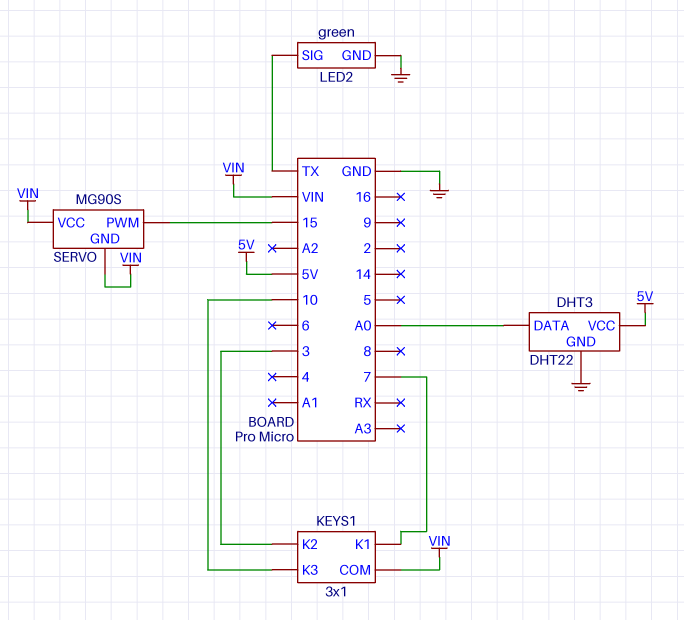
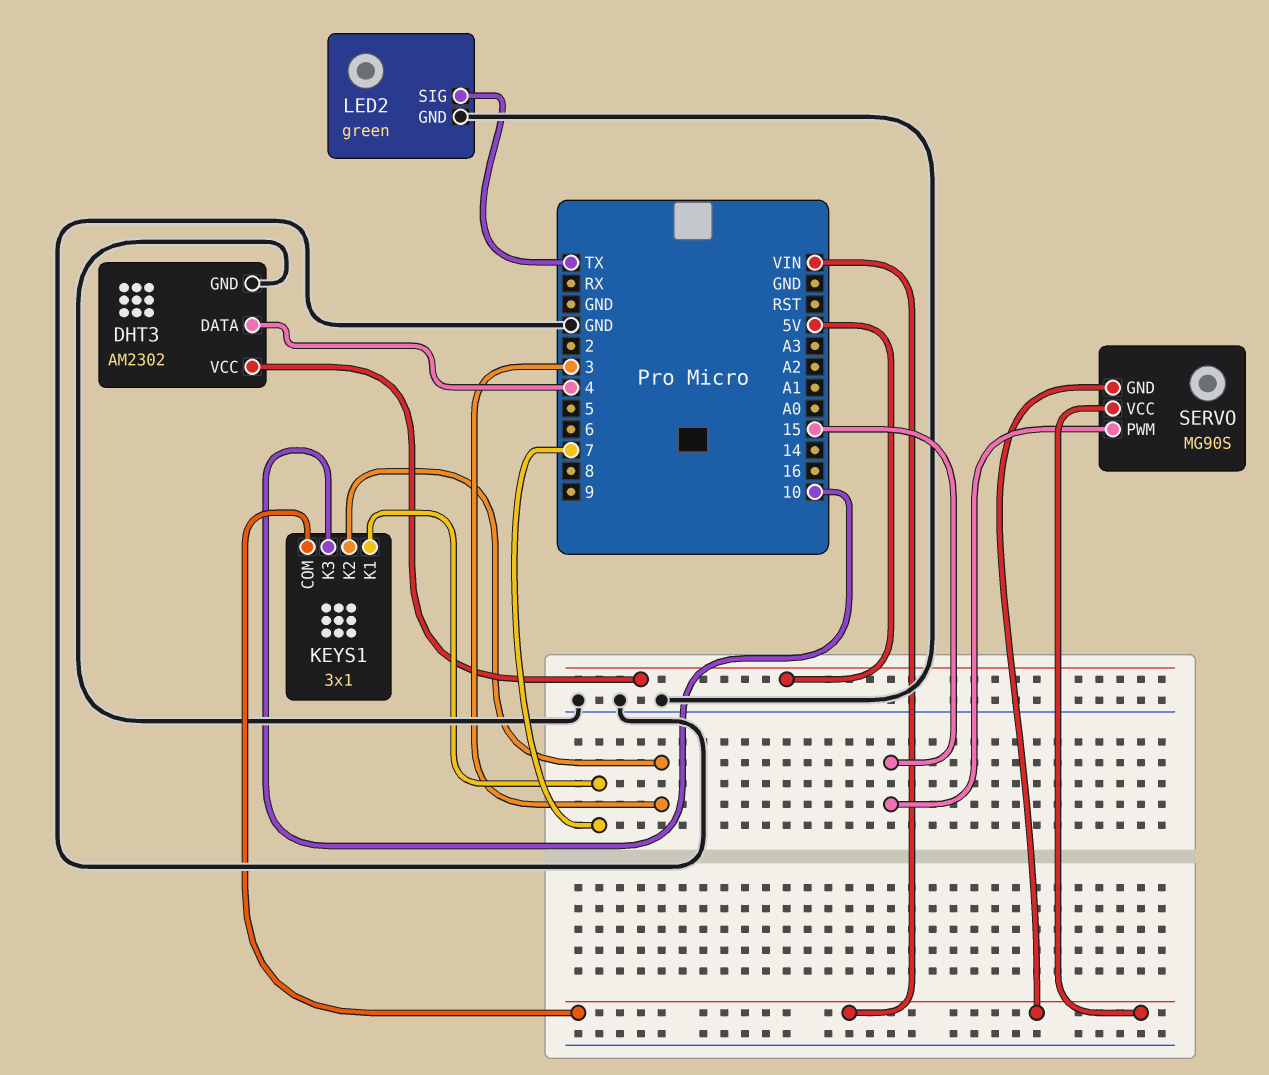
DHT3: DHT22 -> AM2302
DHT3 pin DATA: A0 -> 4

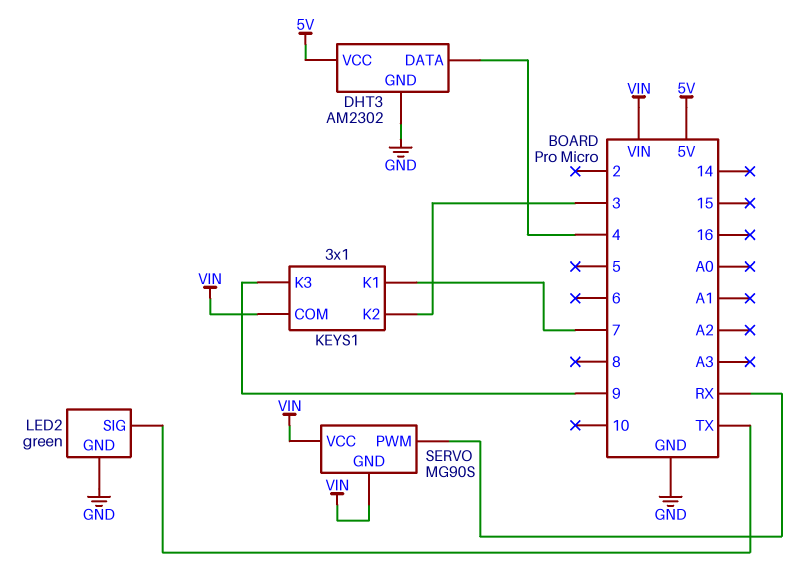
KEYS1 pin K3: 10 -> 9
SERVO pin PWM: 15 -> RX

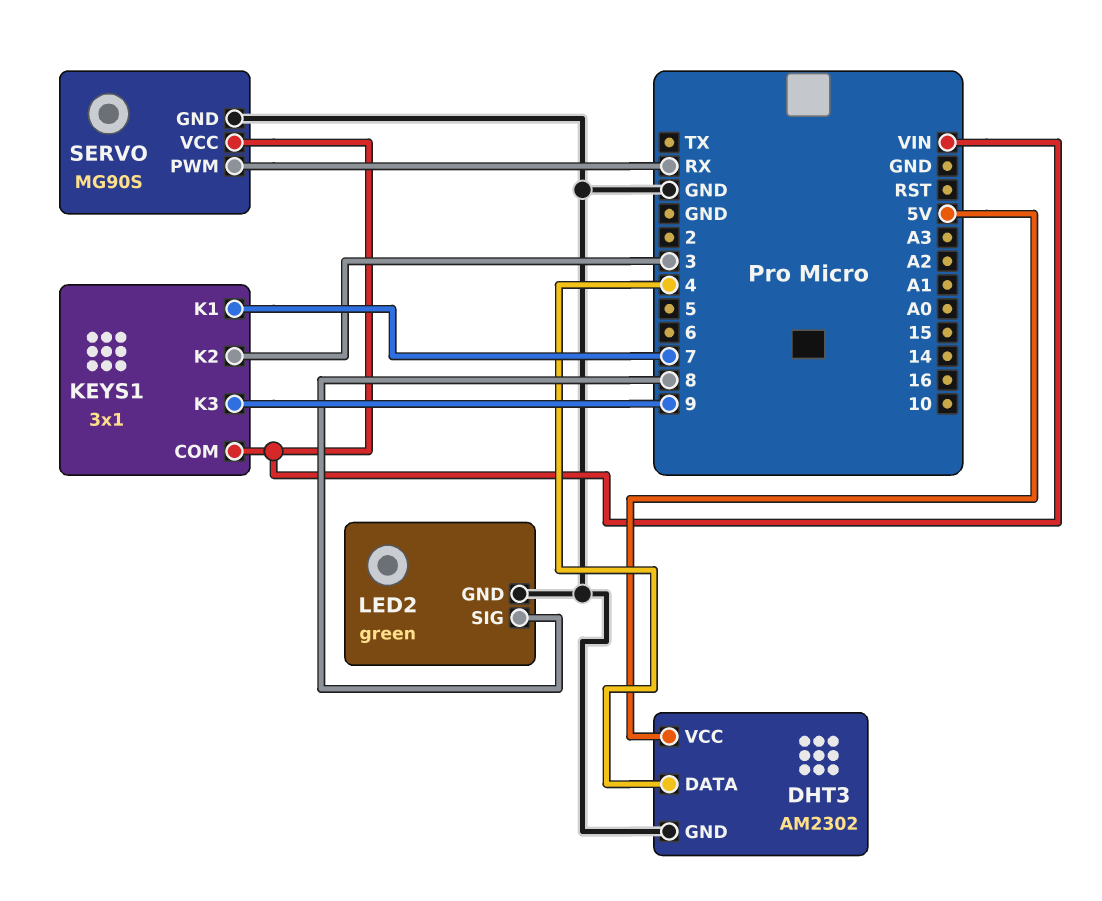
LED2 pin SIG: TX -> 8
SERVO pin GND: VIN -> GND

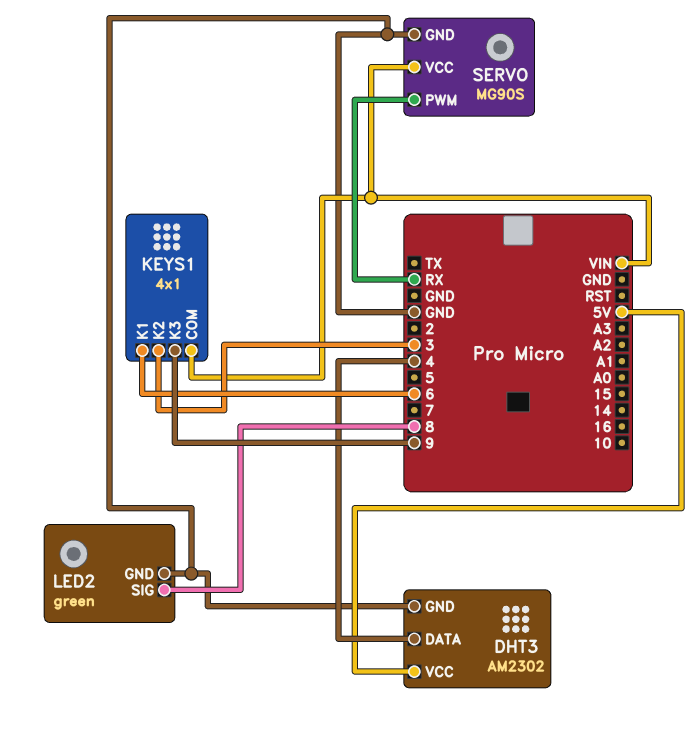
KEYS1: 3x1 -> 4x1
KEYS1 pin K1: 7 -> 6

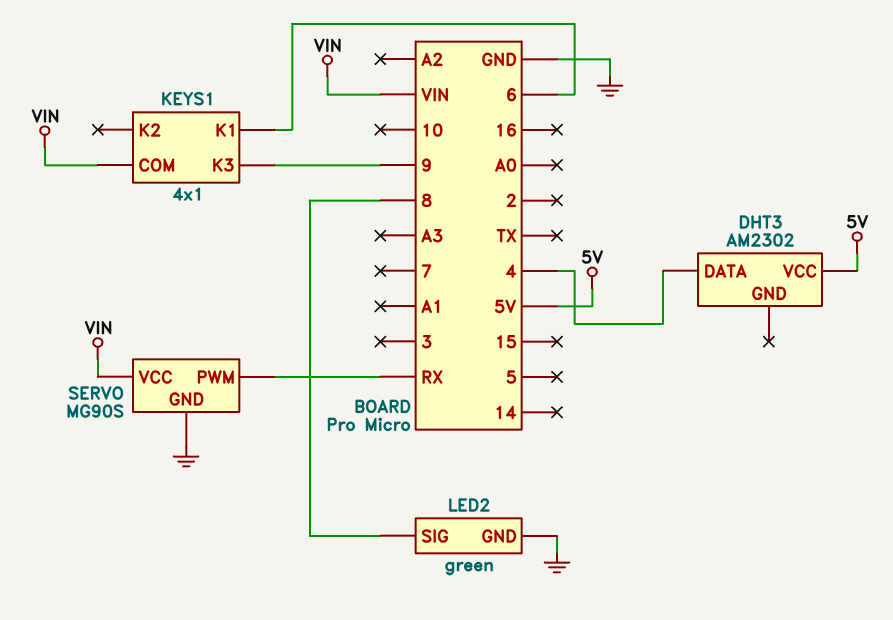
DHT3 pin GND: GND -> none
KEYS1 pin K2: 3 -> none

